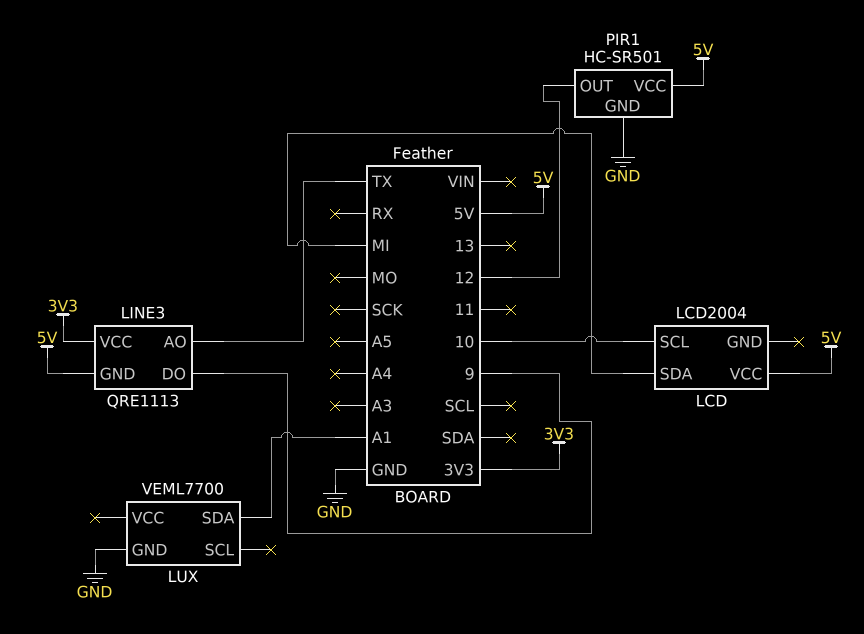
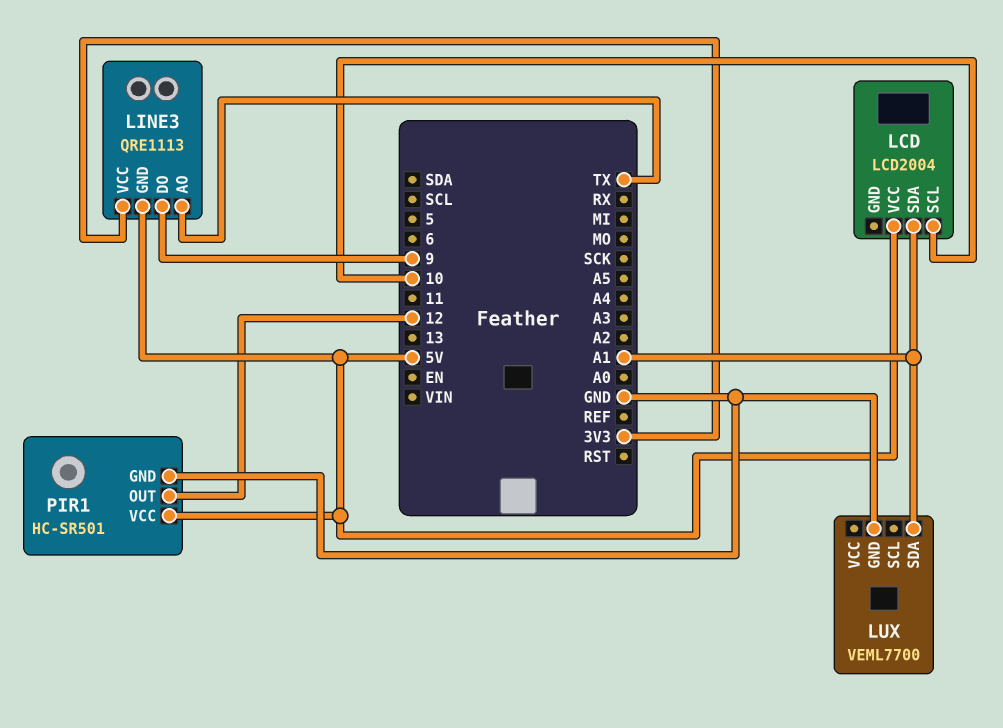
LCD pin SDA: MI -> A1

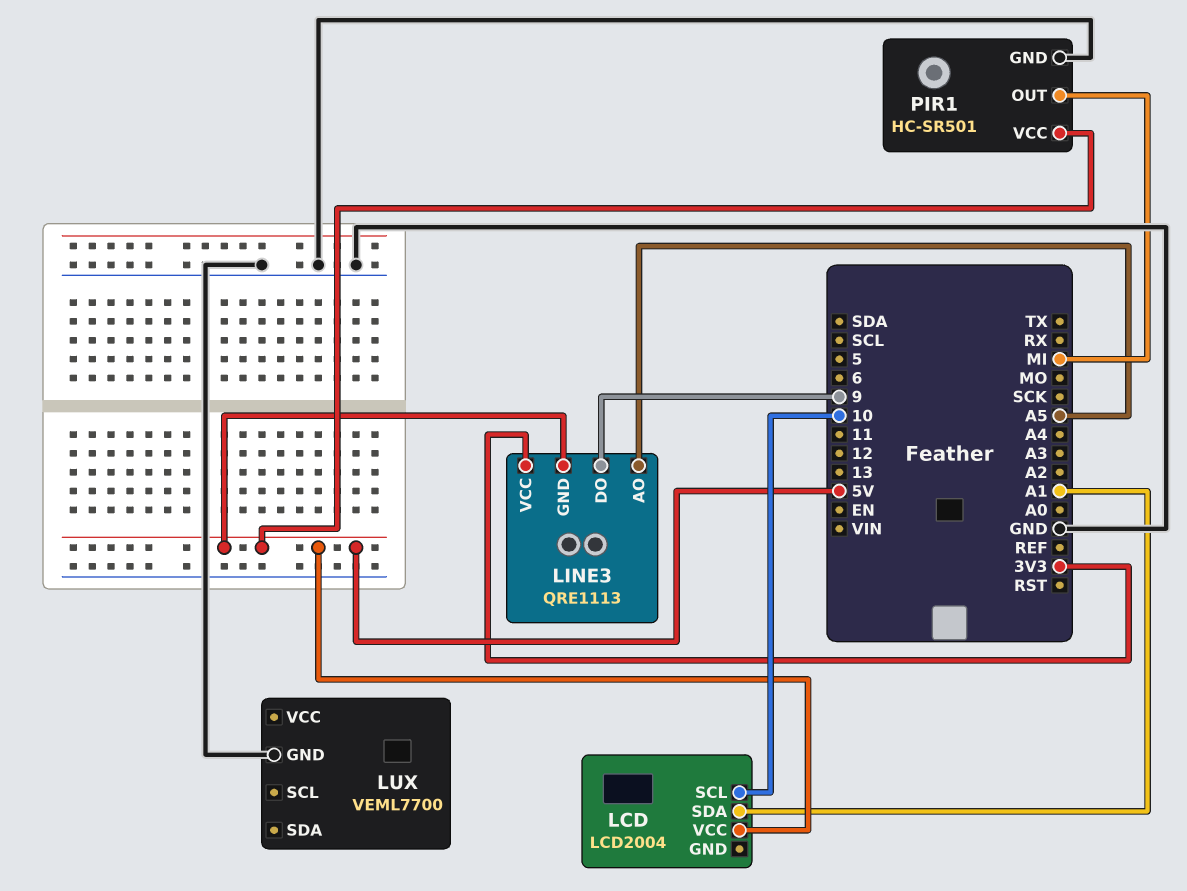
LINE3 pin AO: TX -> A5
LUX pin SDA: A1 -> none
PIR1 pin OUT: 12 -> MI

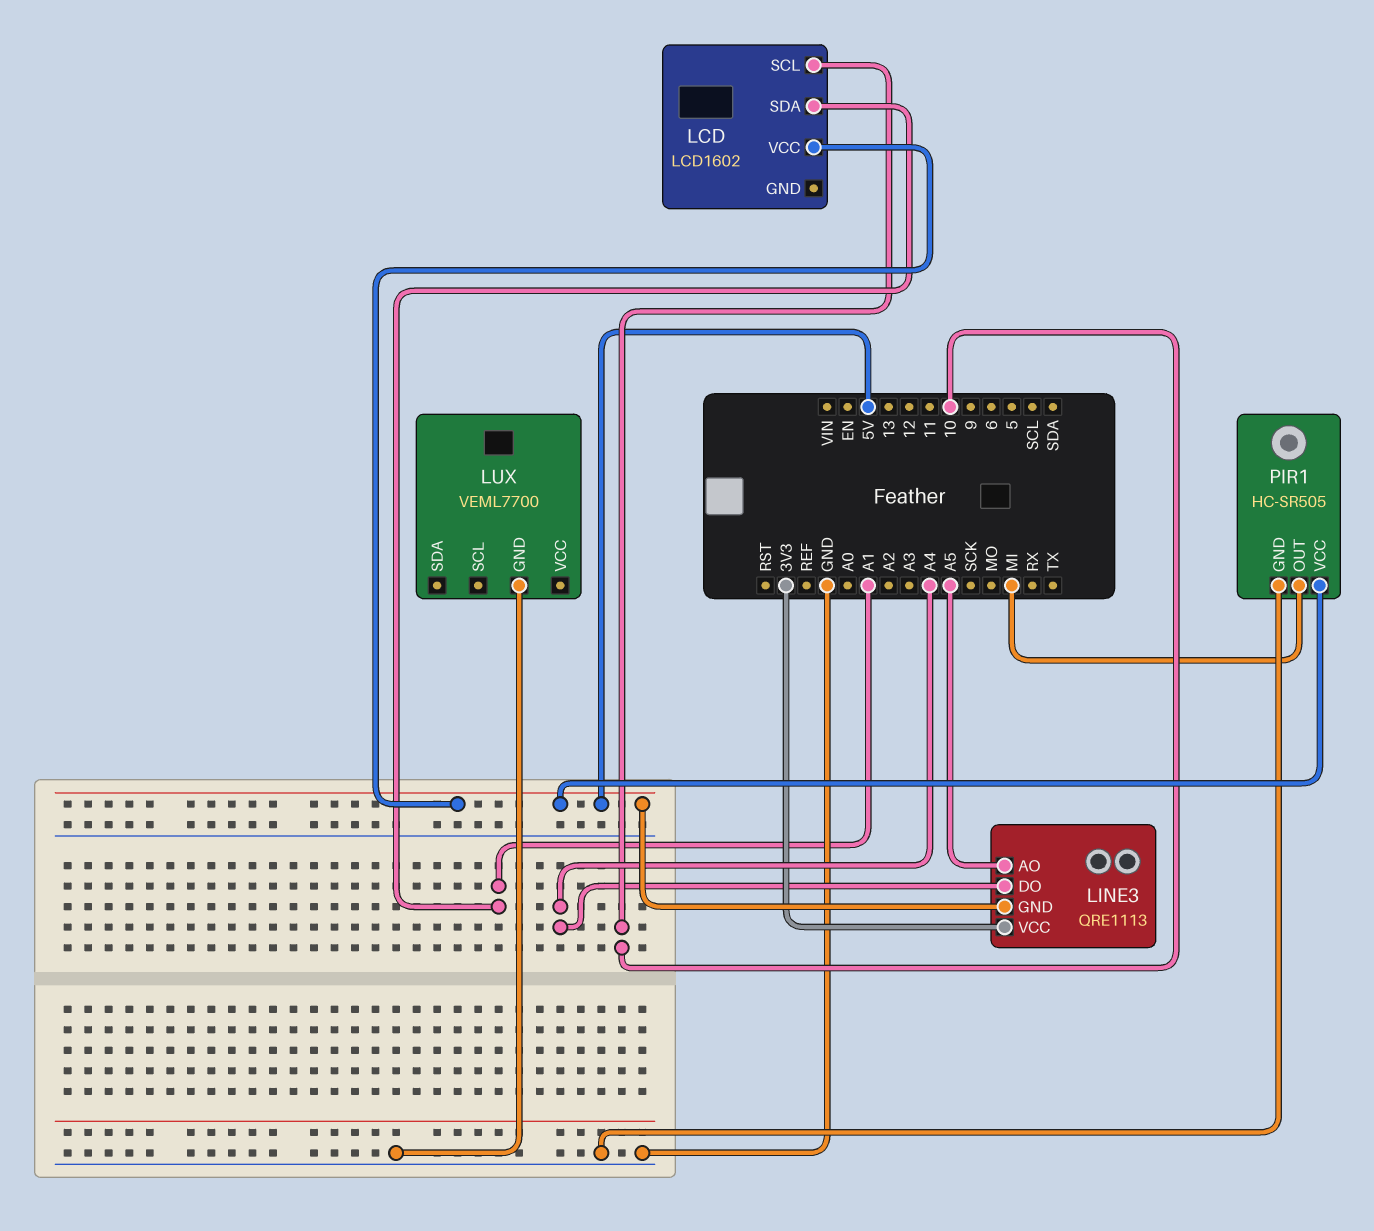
LCD: LCD2004 -> LCD1602
LINE3 pin DO: 9 -> A4
PIR1: HC-SR501 -> HC-SR505

